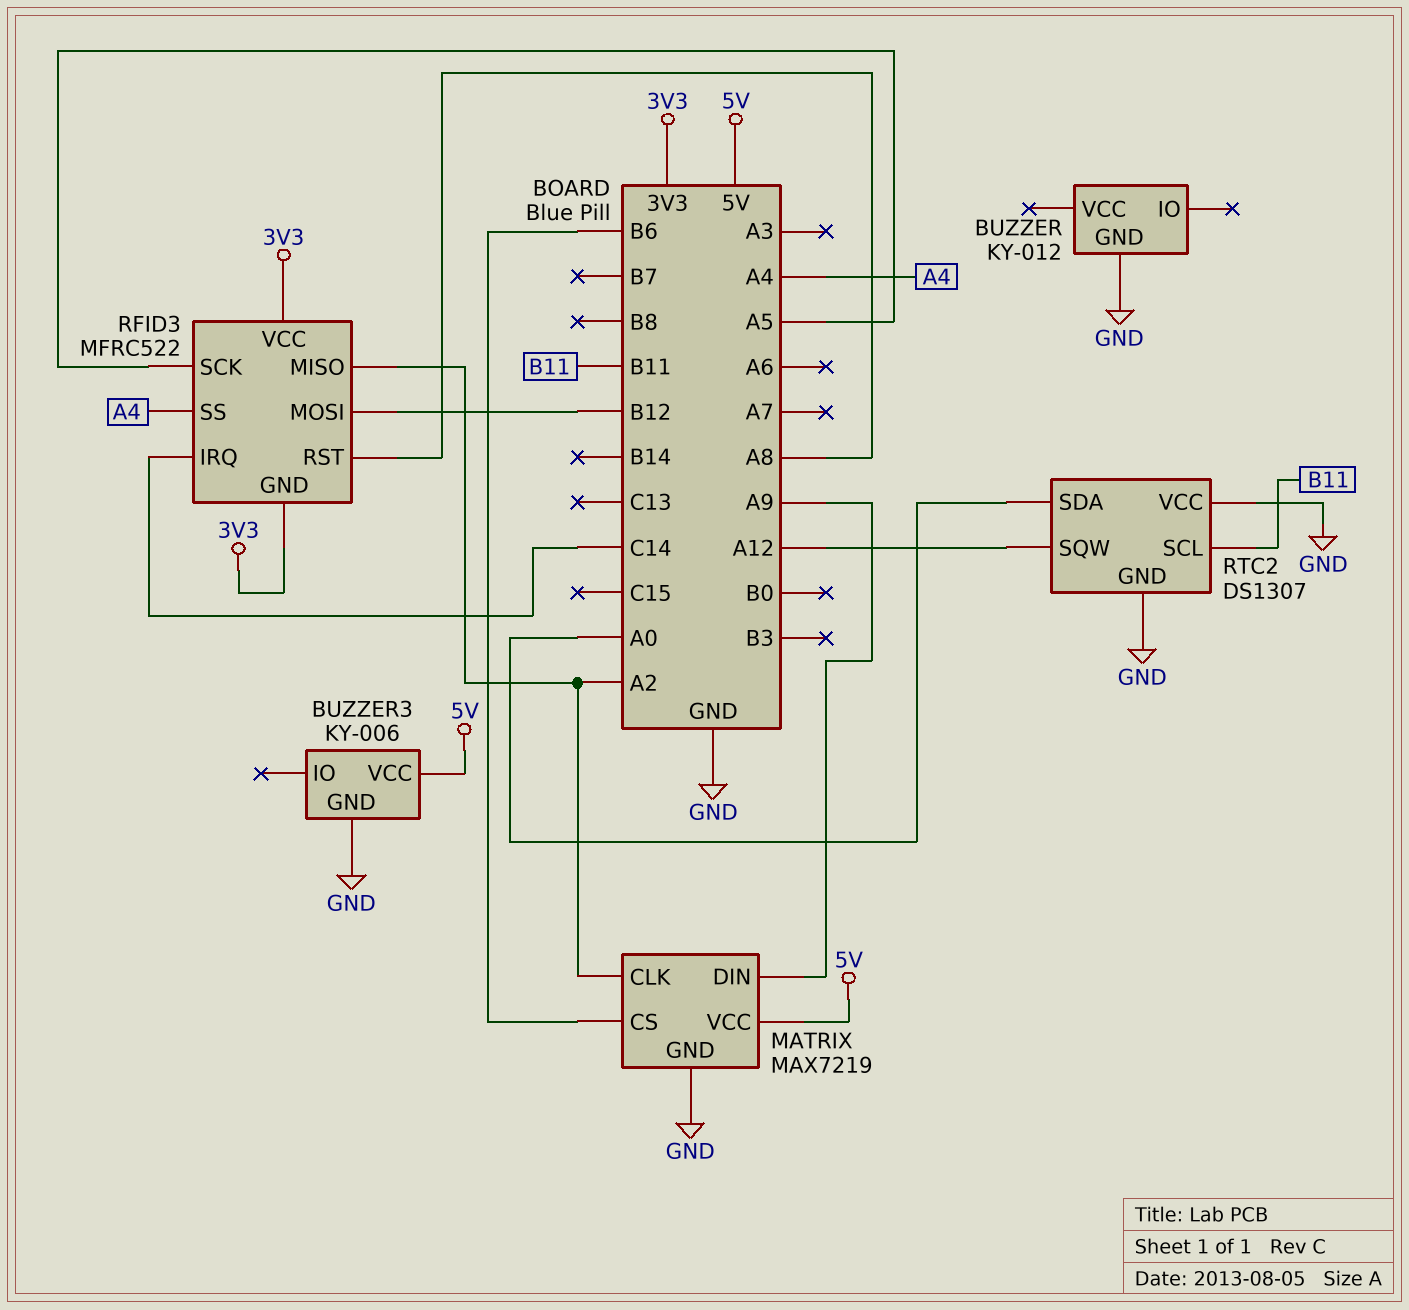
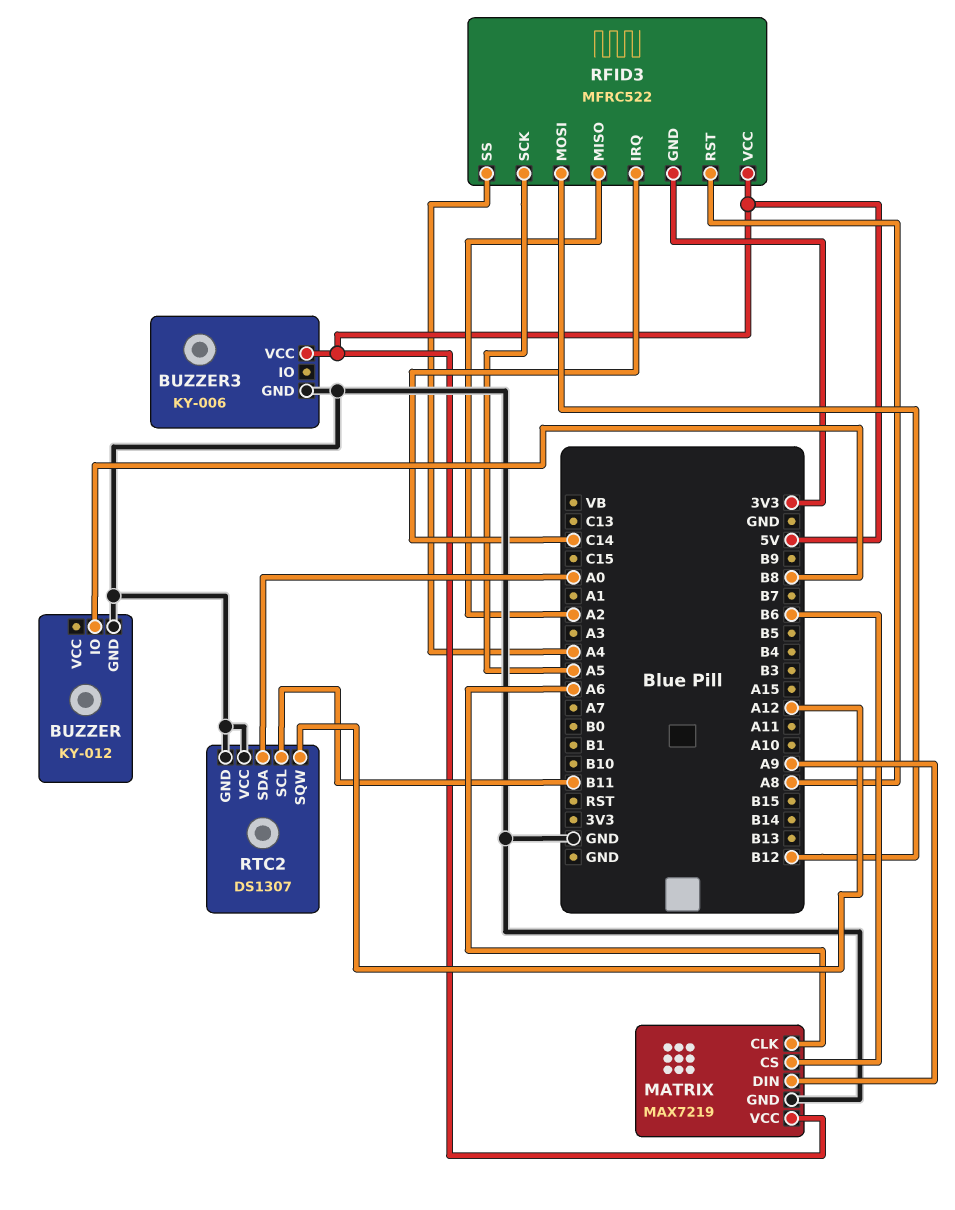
BUZZER pin IO: none -> B8
MATRIX pin CLK: A2 -> A6
RFID3 pin VCC: 3V3 -> 5V

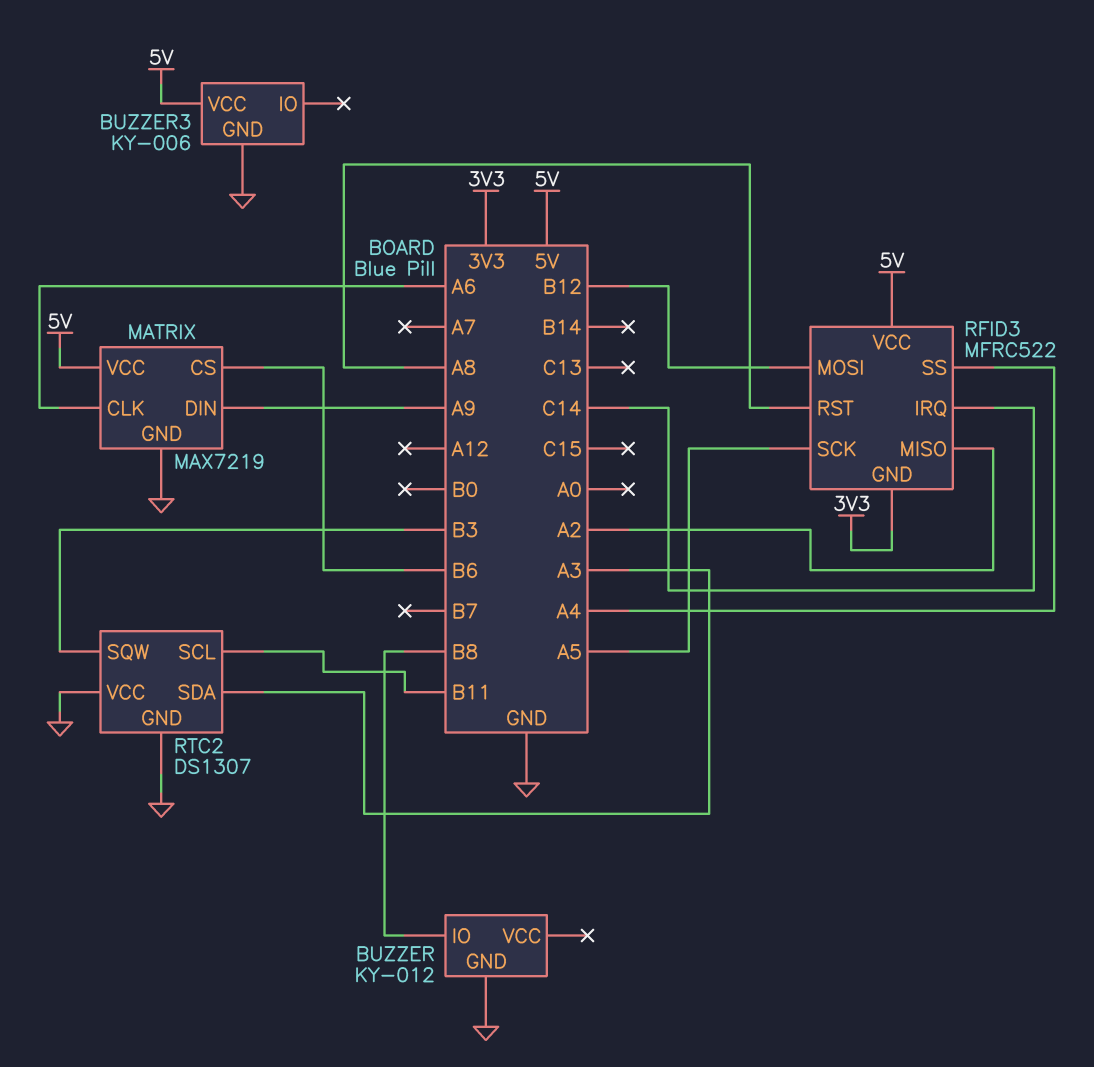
RTC2 pin SDA: A0 -> A3
RTC2 pin SQW: A12 -> B3

